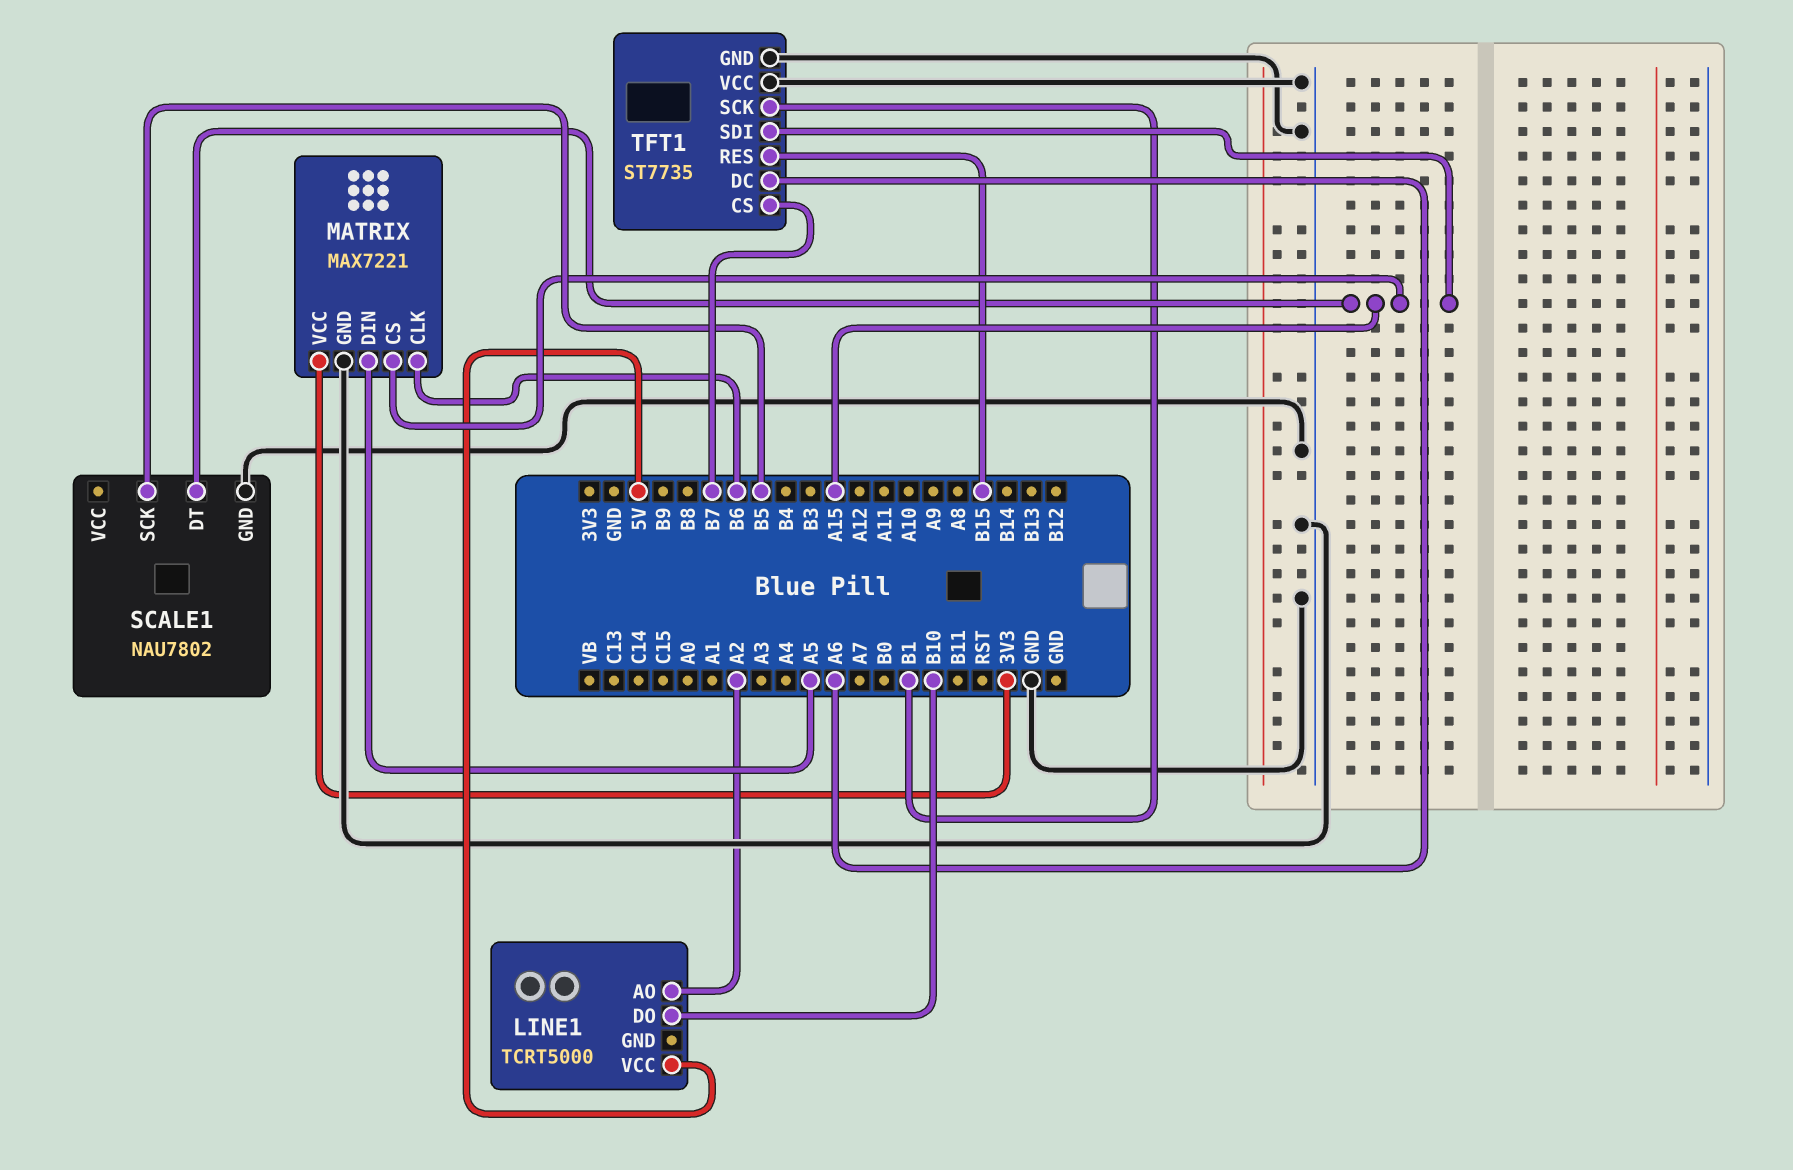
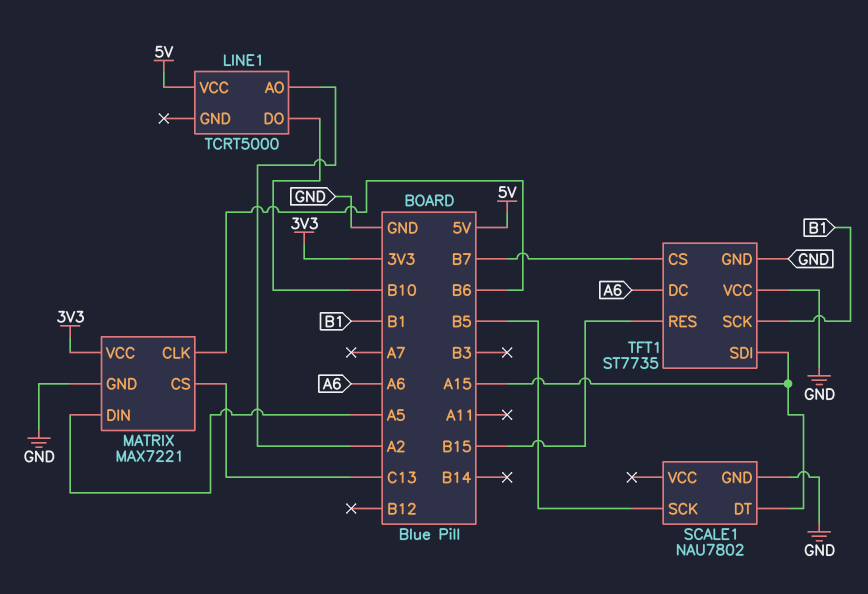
MATRIX pin CS: A15 -> C13

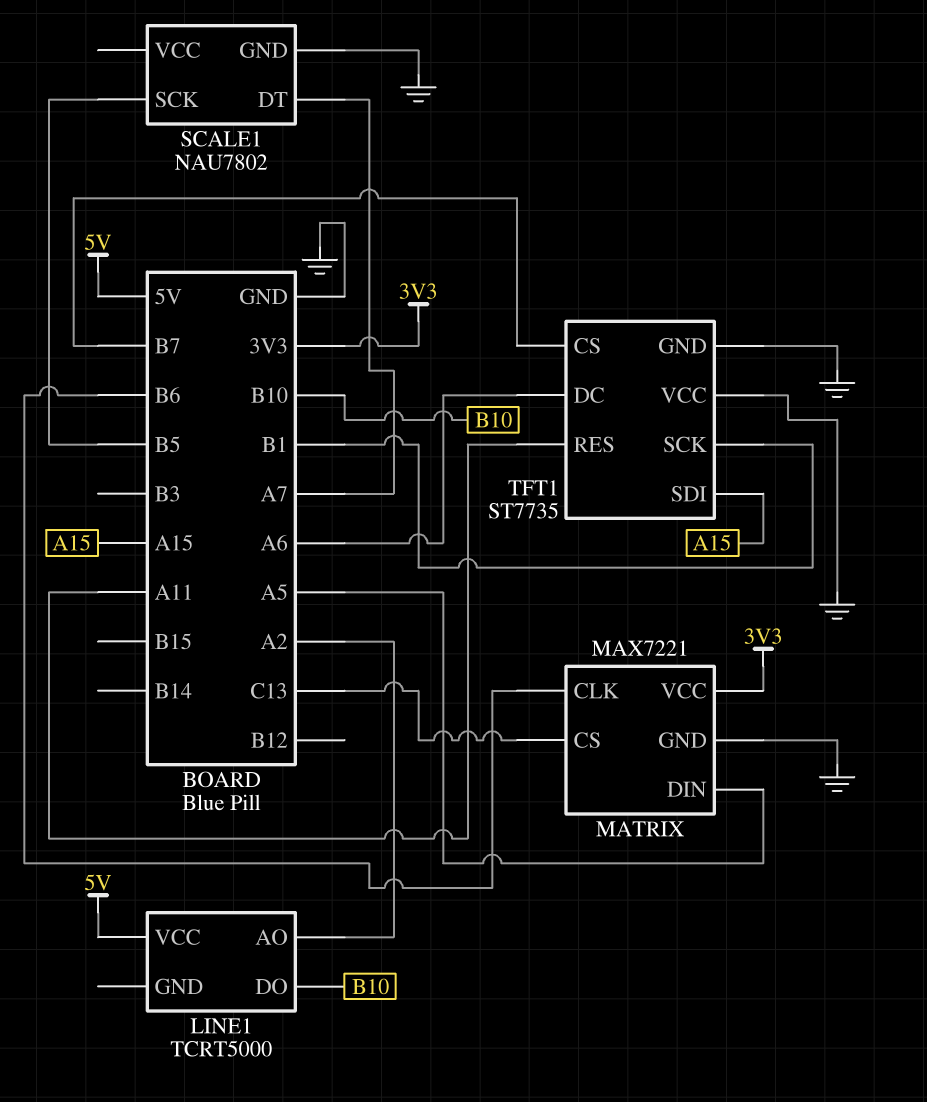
SCALE1 pin DT: A15 -> A7
TFT1 pin RES: B15 -> A11

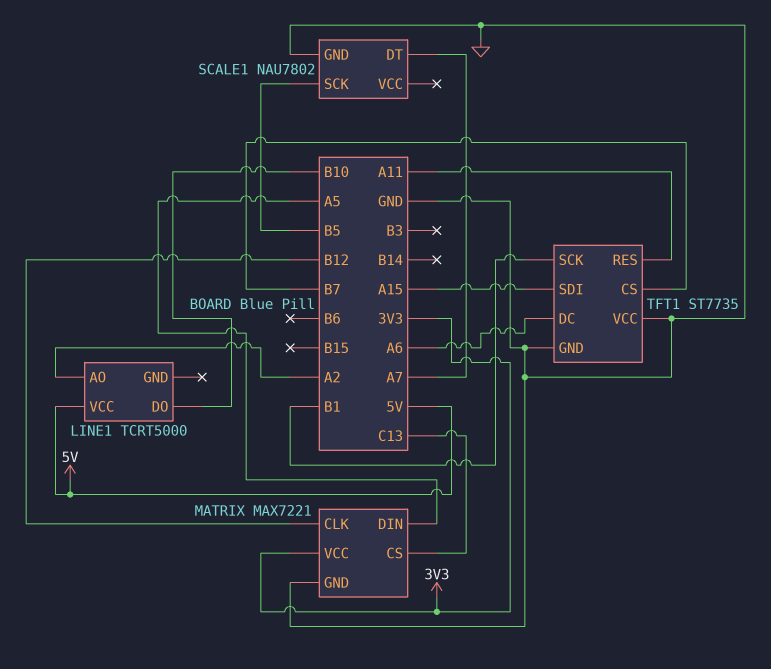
MATRIX pin CLK: B6 -> B12

